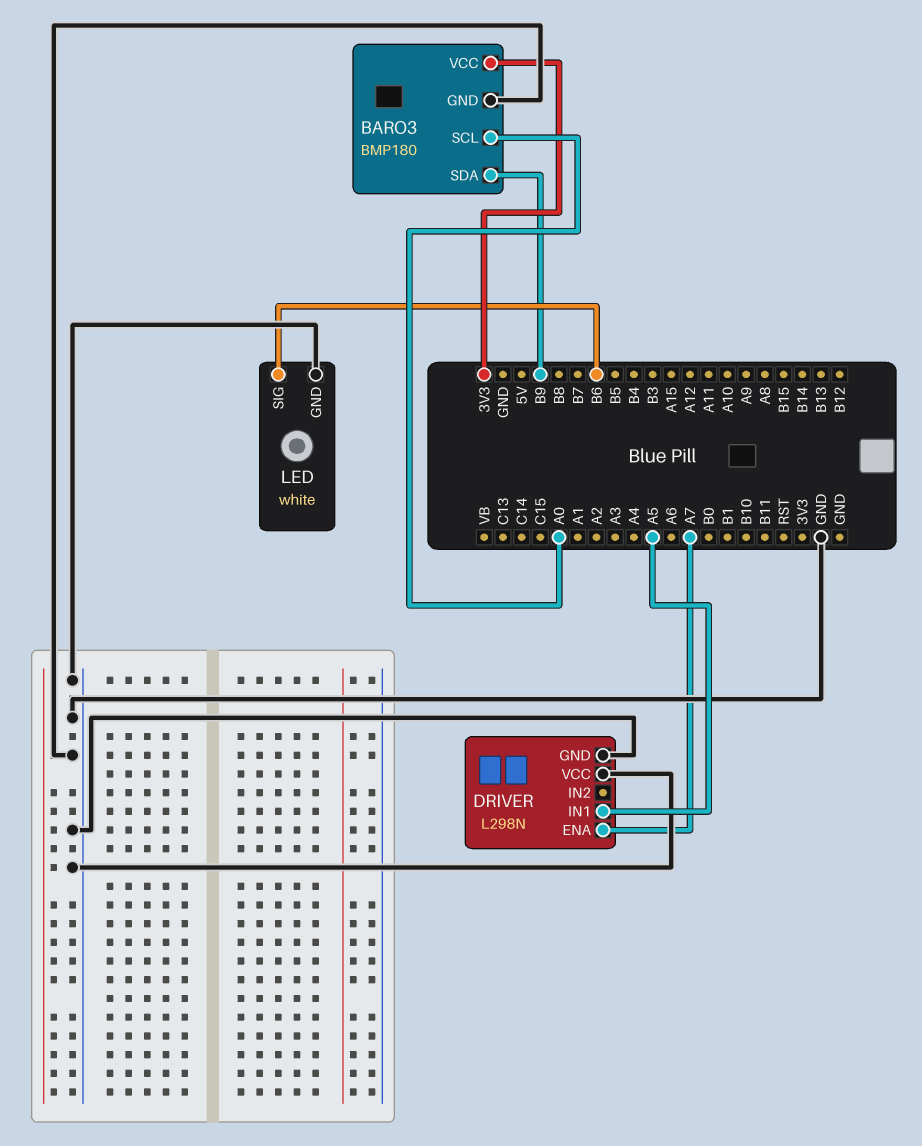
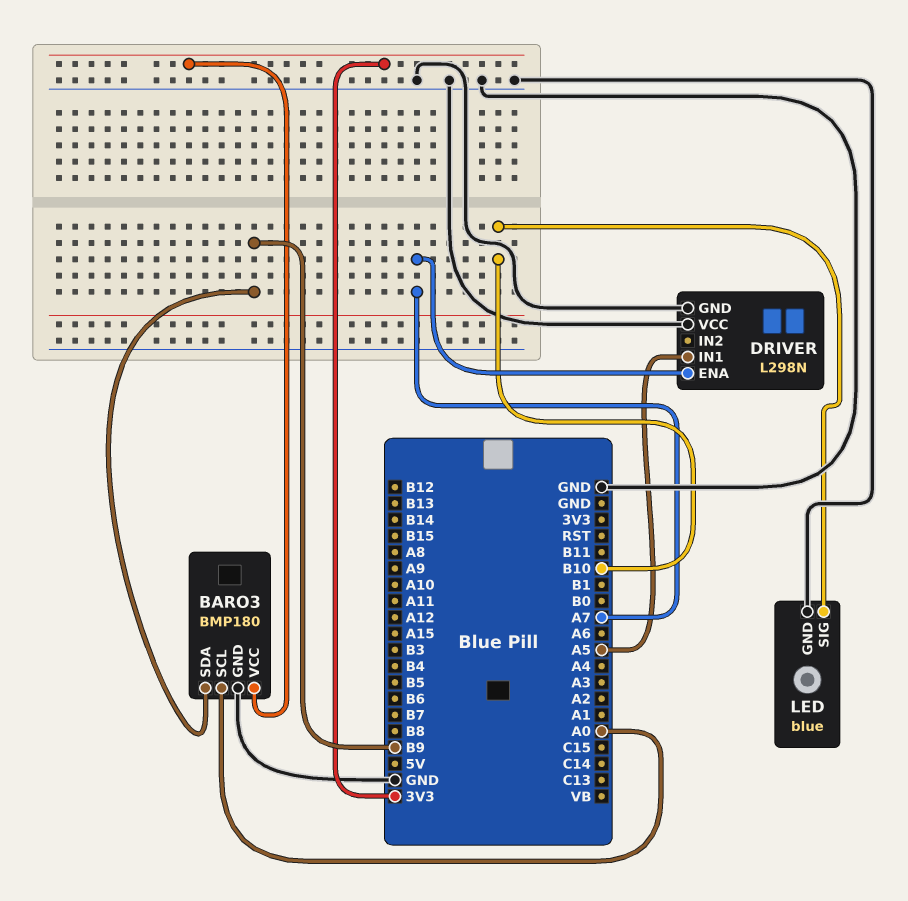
LED: white -> blue
LED pin SIG: B6 -> B10

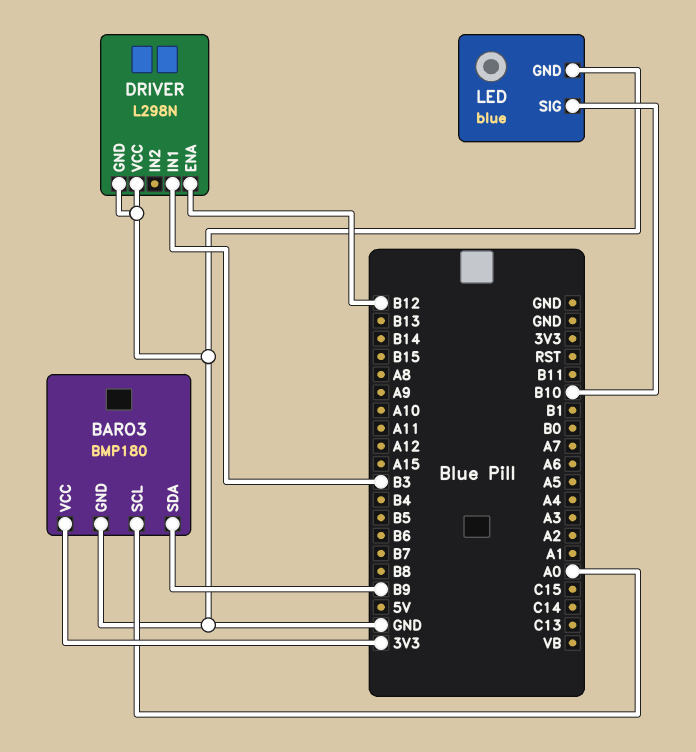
DRIVER pin ENA: A7 -> B12
DRIVER pin IN1: A5 -> B3

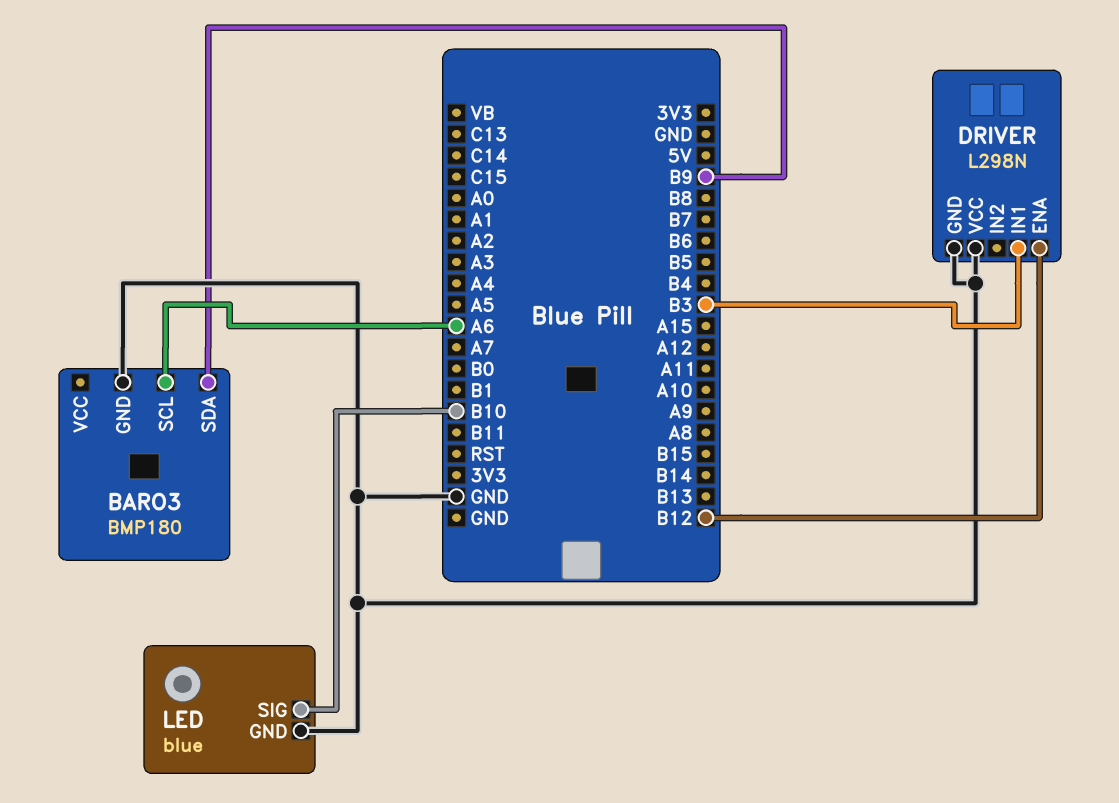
BARO3 pin SCL: A0 -> A6
BARO3 pin VCC: 3V3 -> none

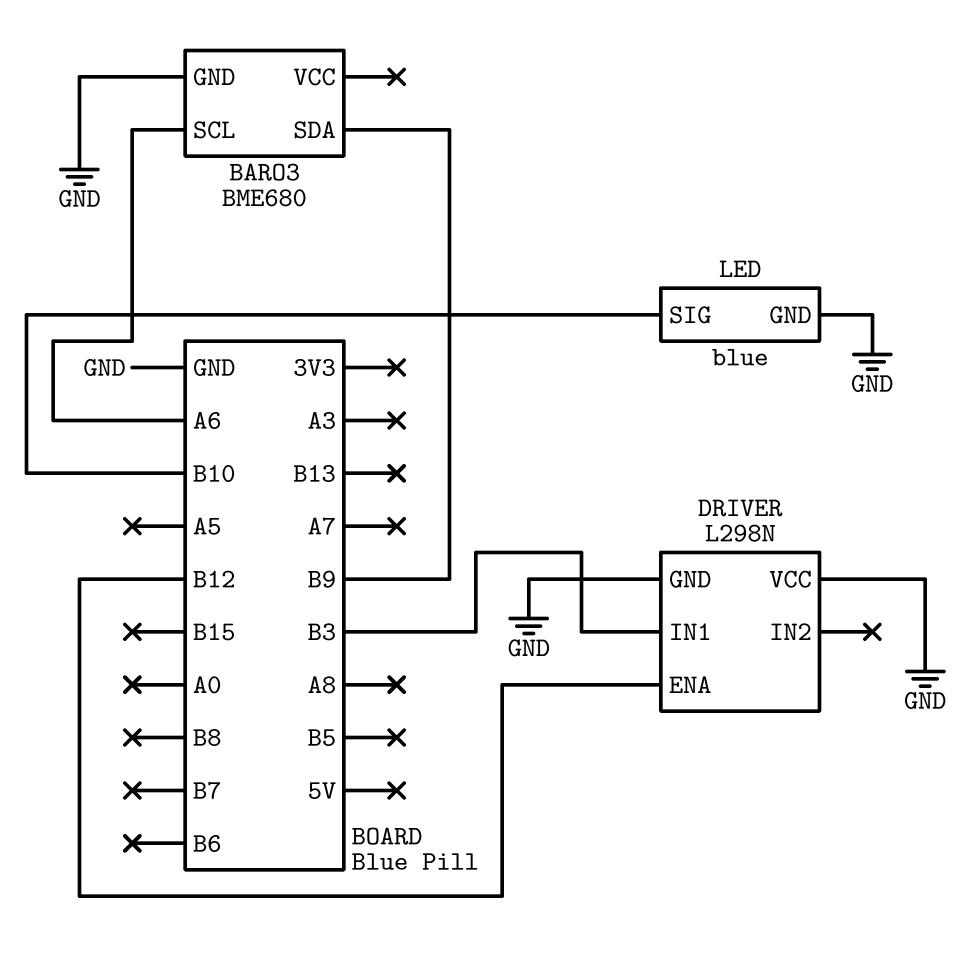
BARO3: BMP180 -> BME680

